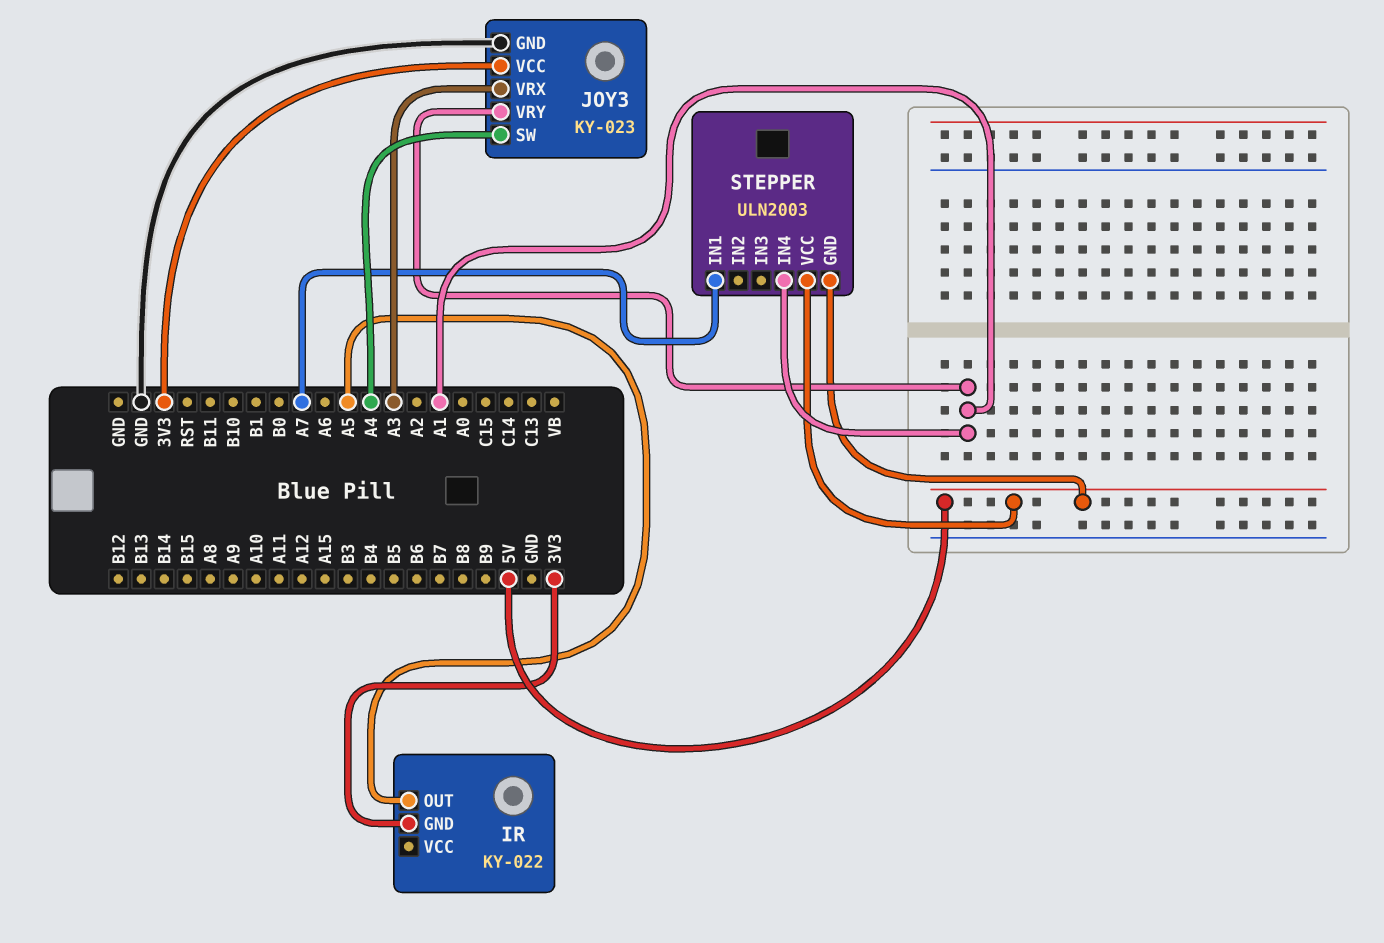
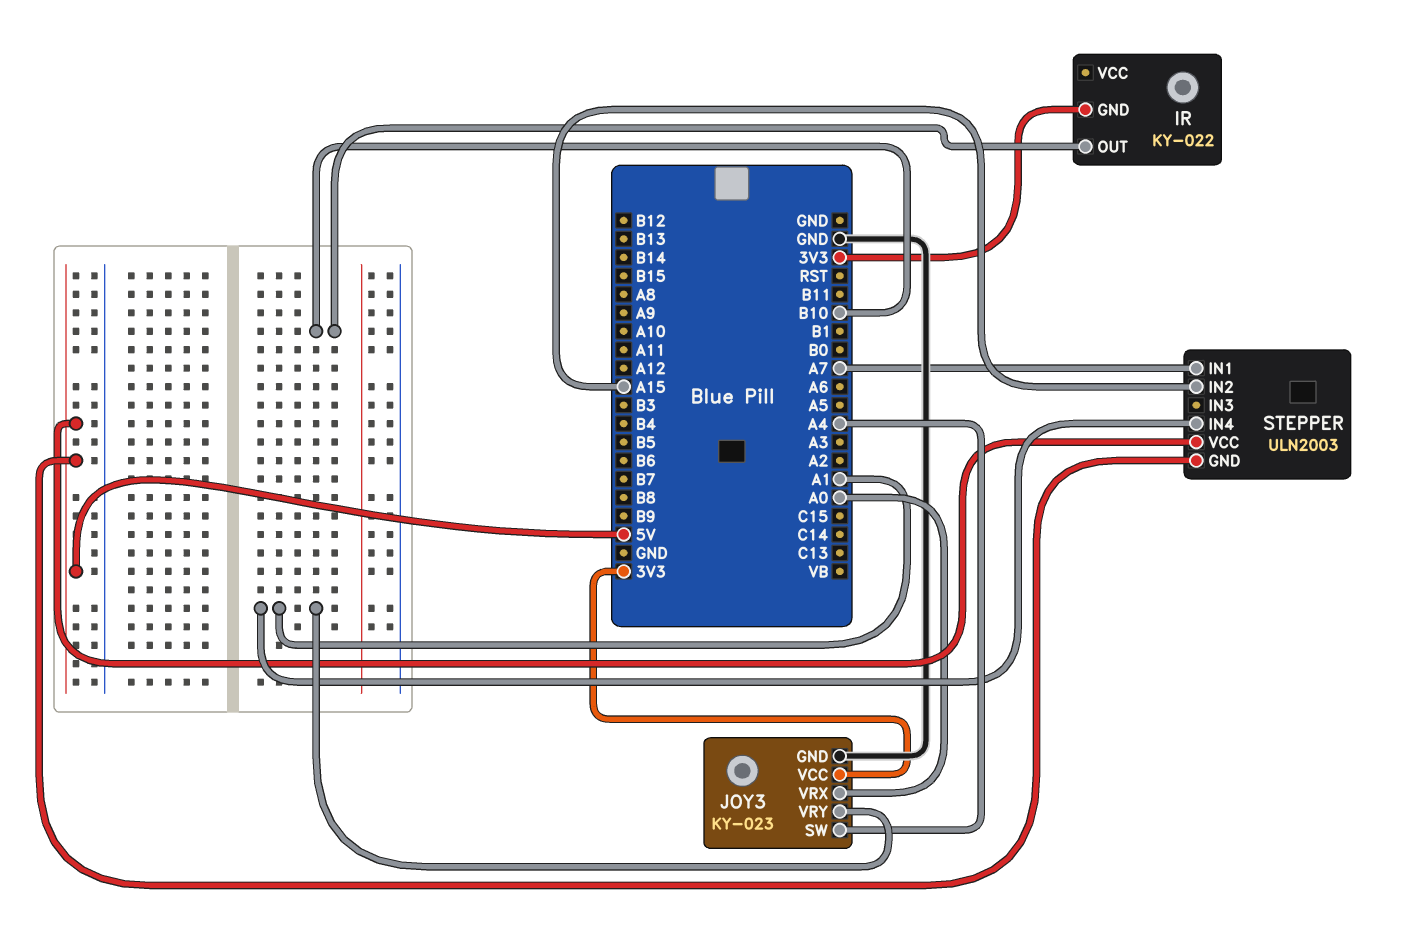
IR pin OUT: A5 -> B10
JOY3 pin VRX: A3 -> A0
STEPPER pin IN2: none -> A15

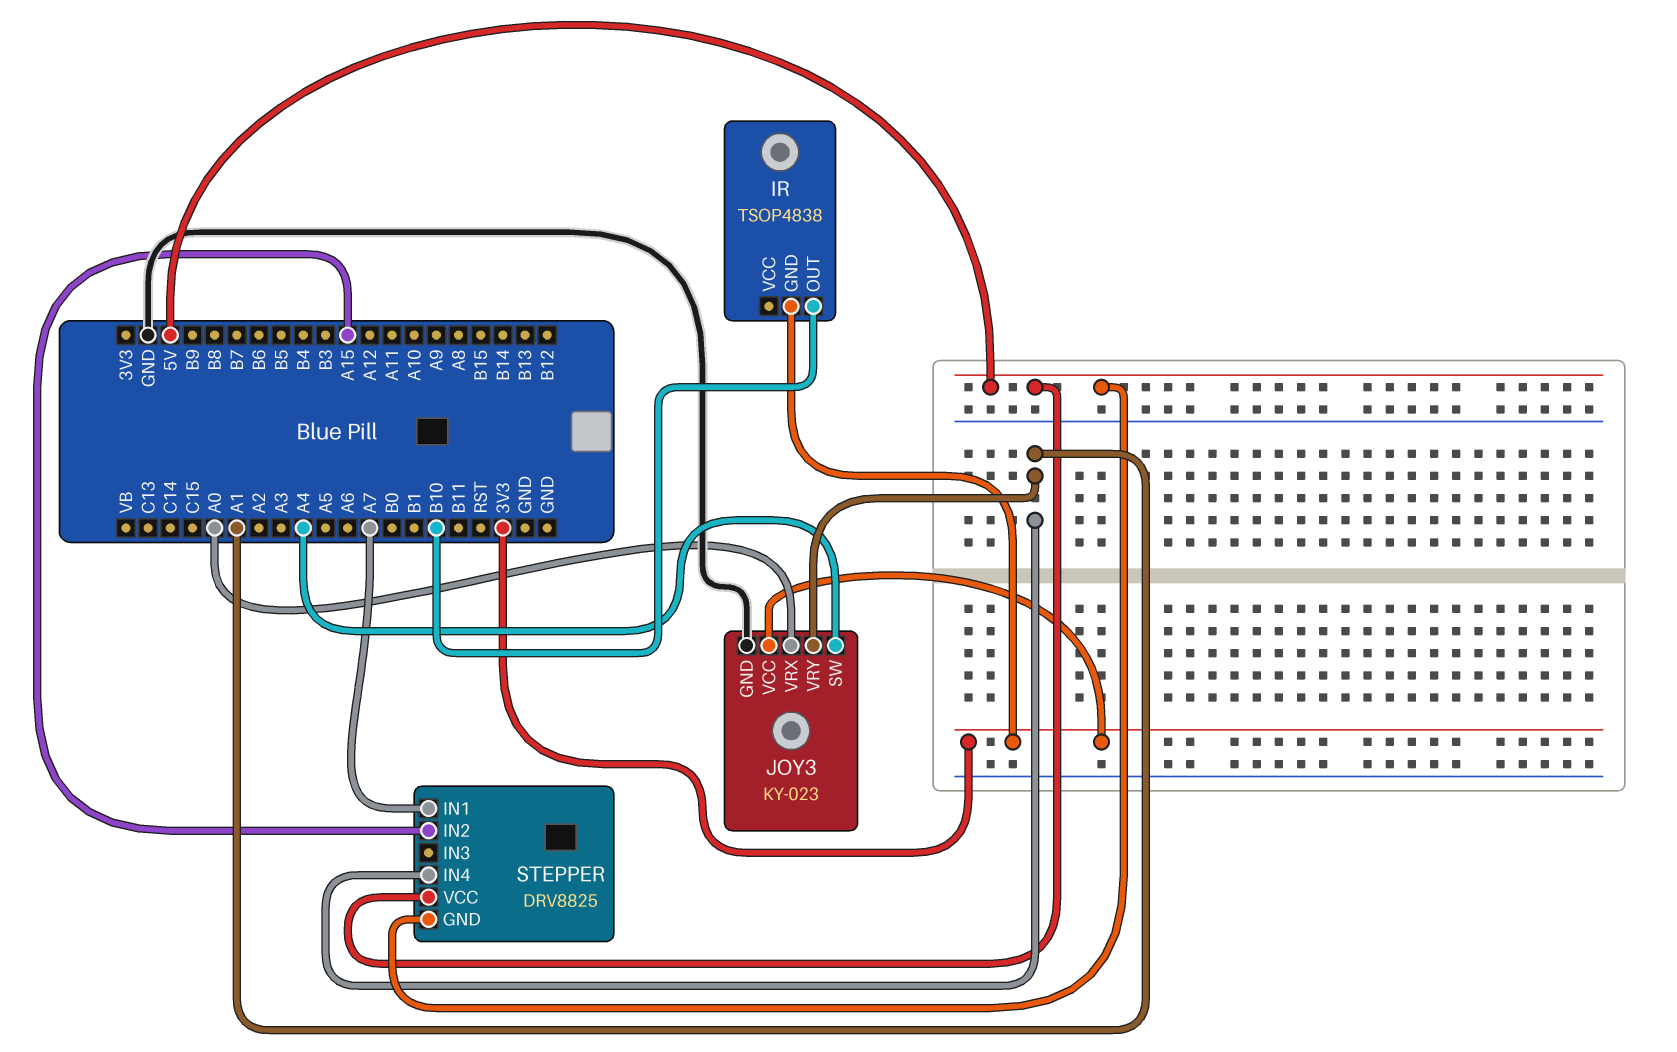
IR: KY-022 -> TSOP4838
STEPPER: ULN2003 -> DRV8825

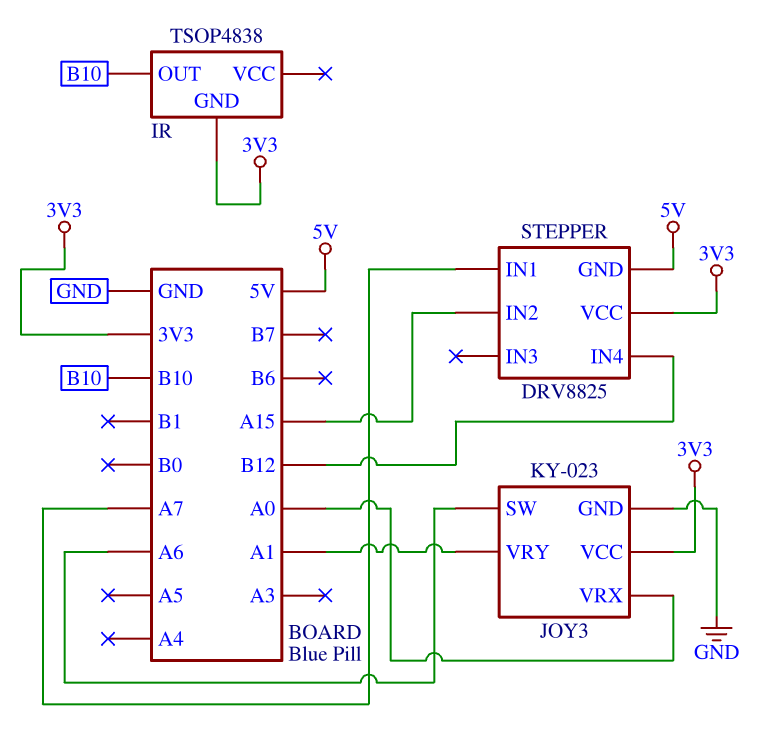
JOY3 pin SW: A4 -> A6
STEPPER pin IN4: A1 -> B12
STEPPER pin VCC: 5V -> 3V3

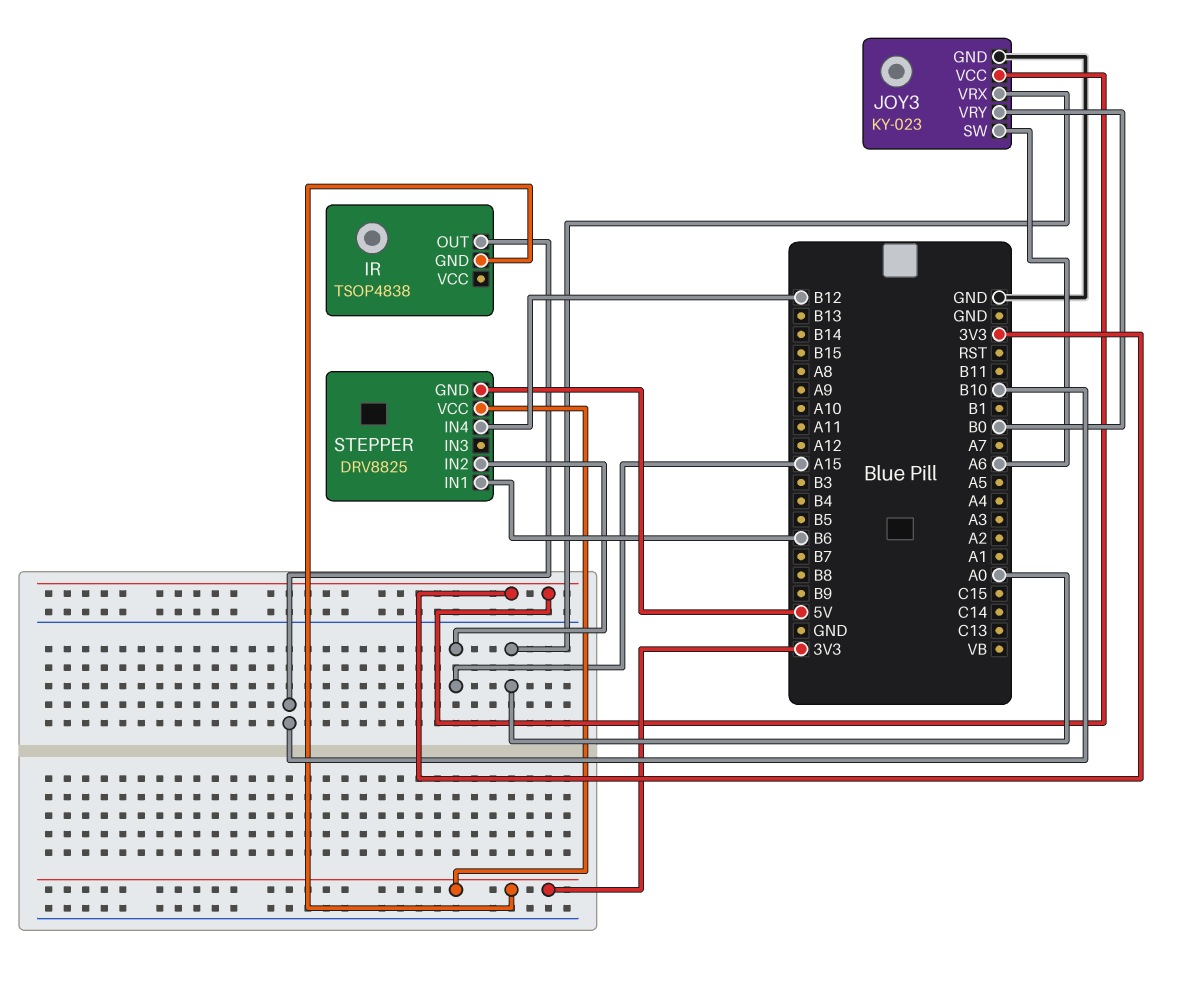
JOY3 pin VRY: A1 -> B0
STEPPER pin IN1: A7 -> B6

